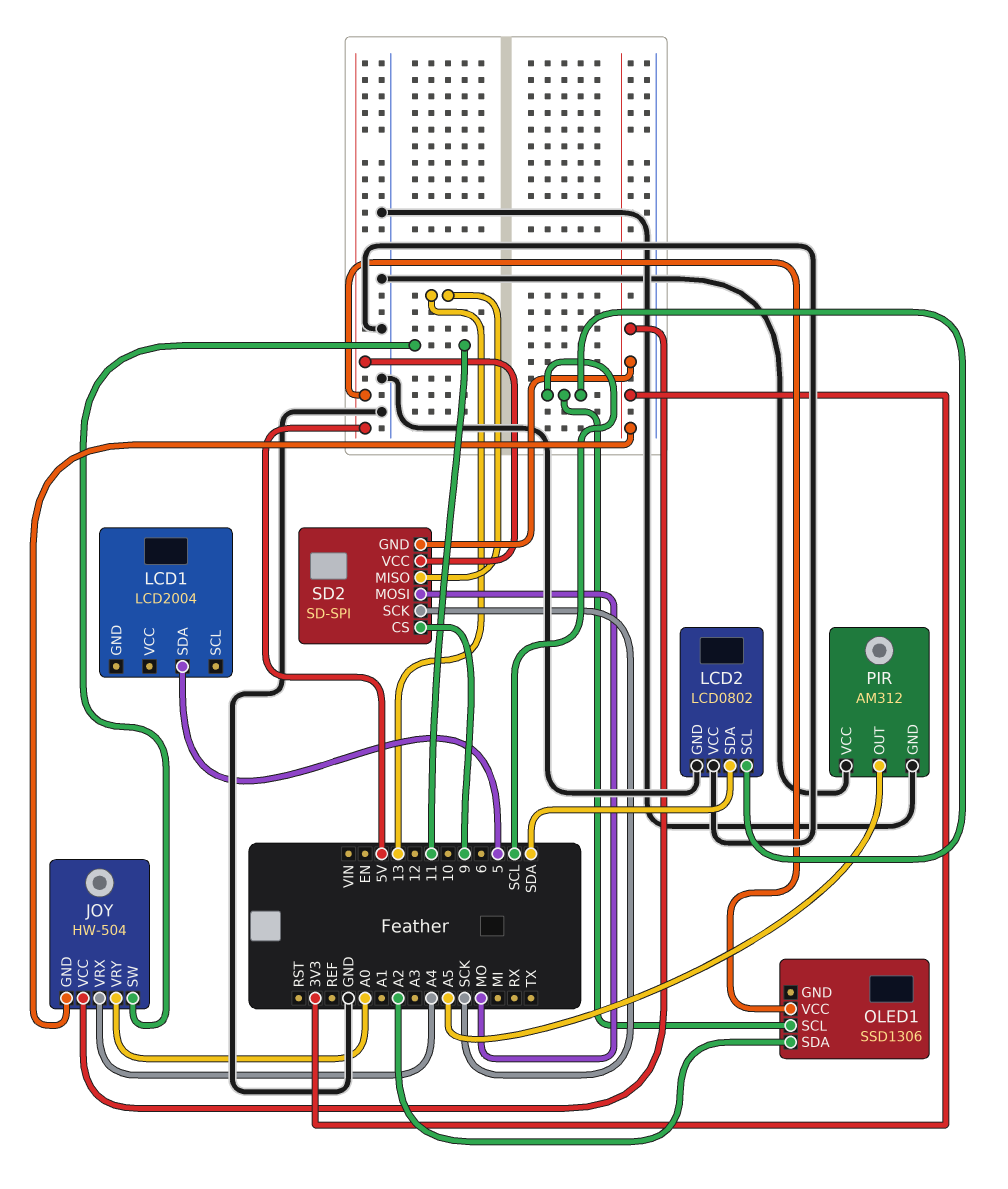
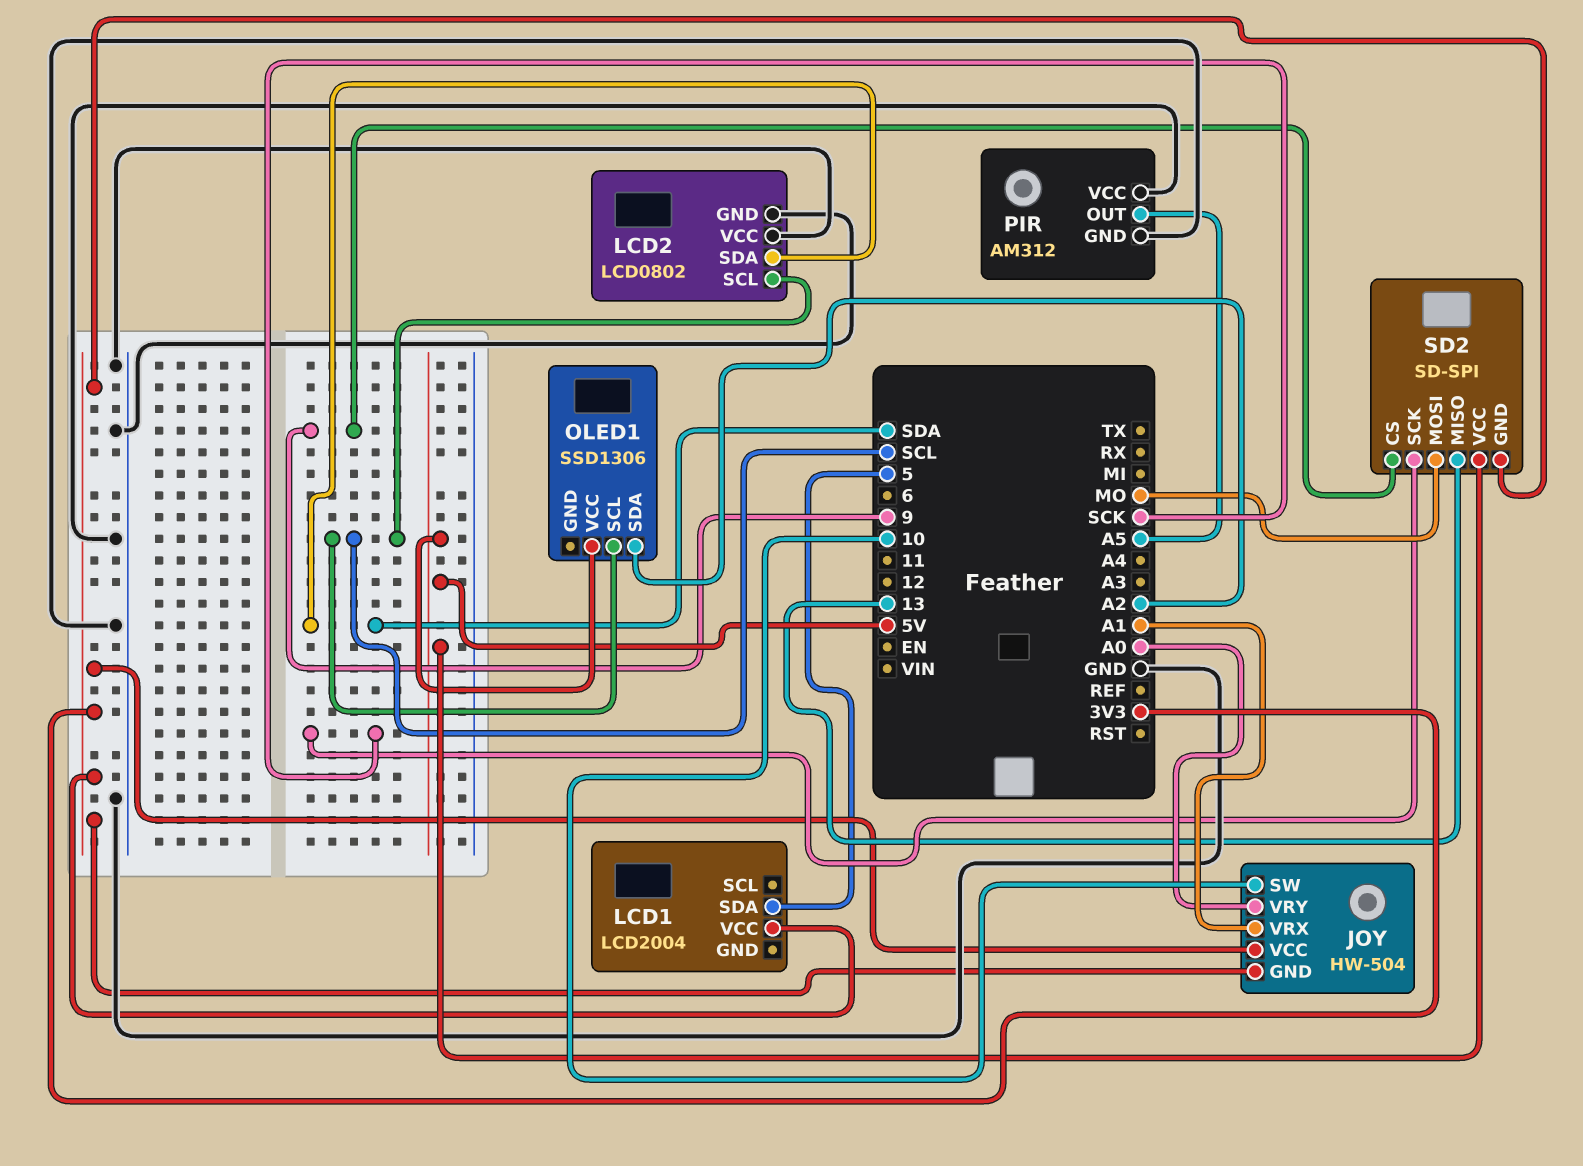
JOY pin SW: 11 -> 10
JOY pin VRX: A4 -> A1
LCD1 pin VCC: none -> 3V3

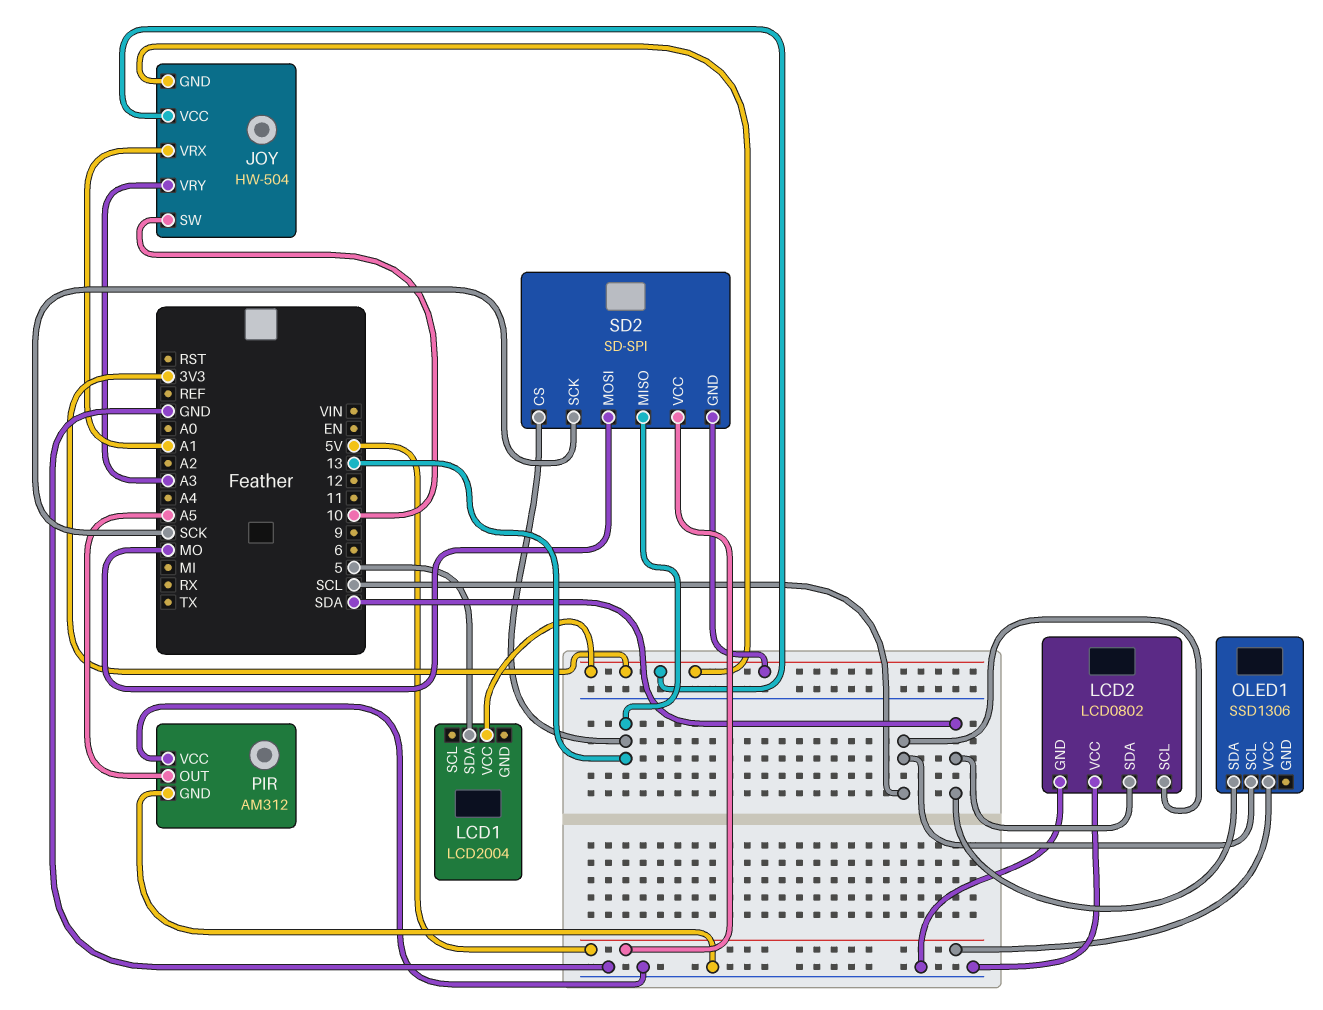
JOY pin VRY: A0 -> A3
OLED1 pin SDA: A2 -> SDA
SD2 pin CS: 9 -> 13

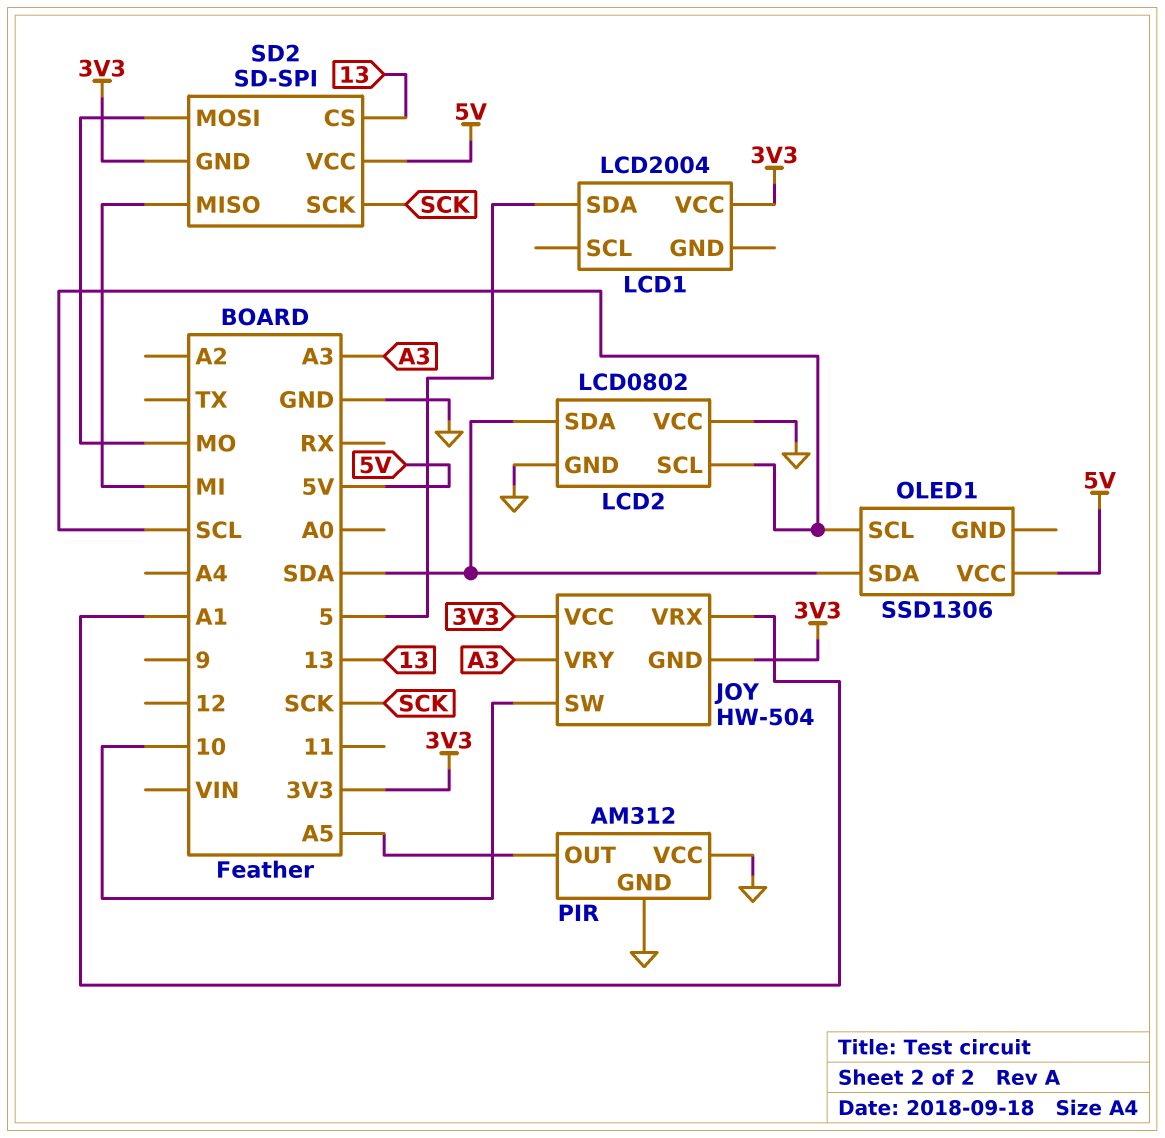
SD2 pin MISO: 13 -> MI

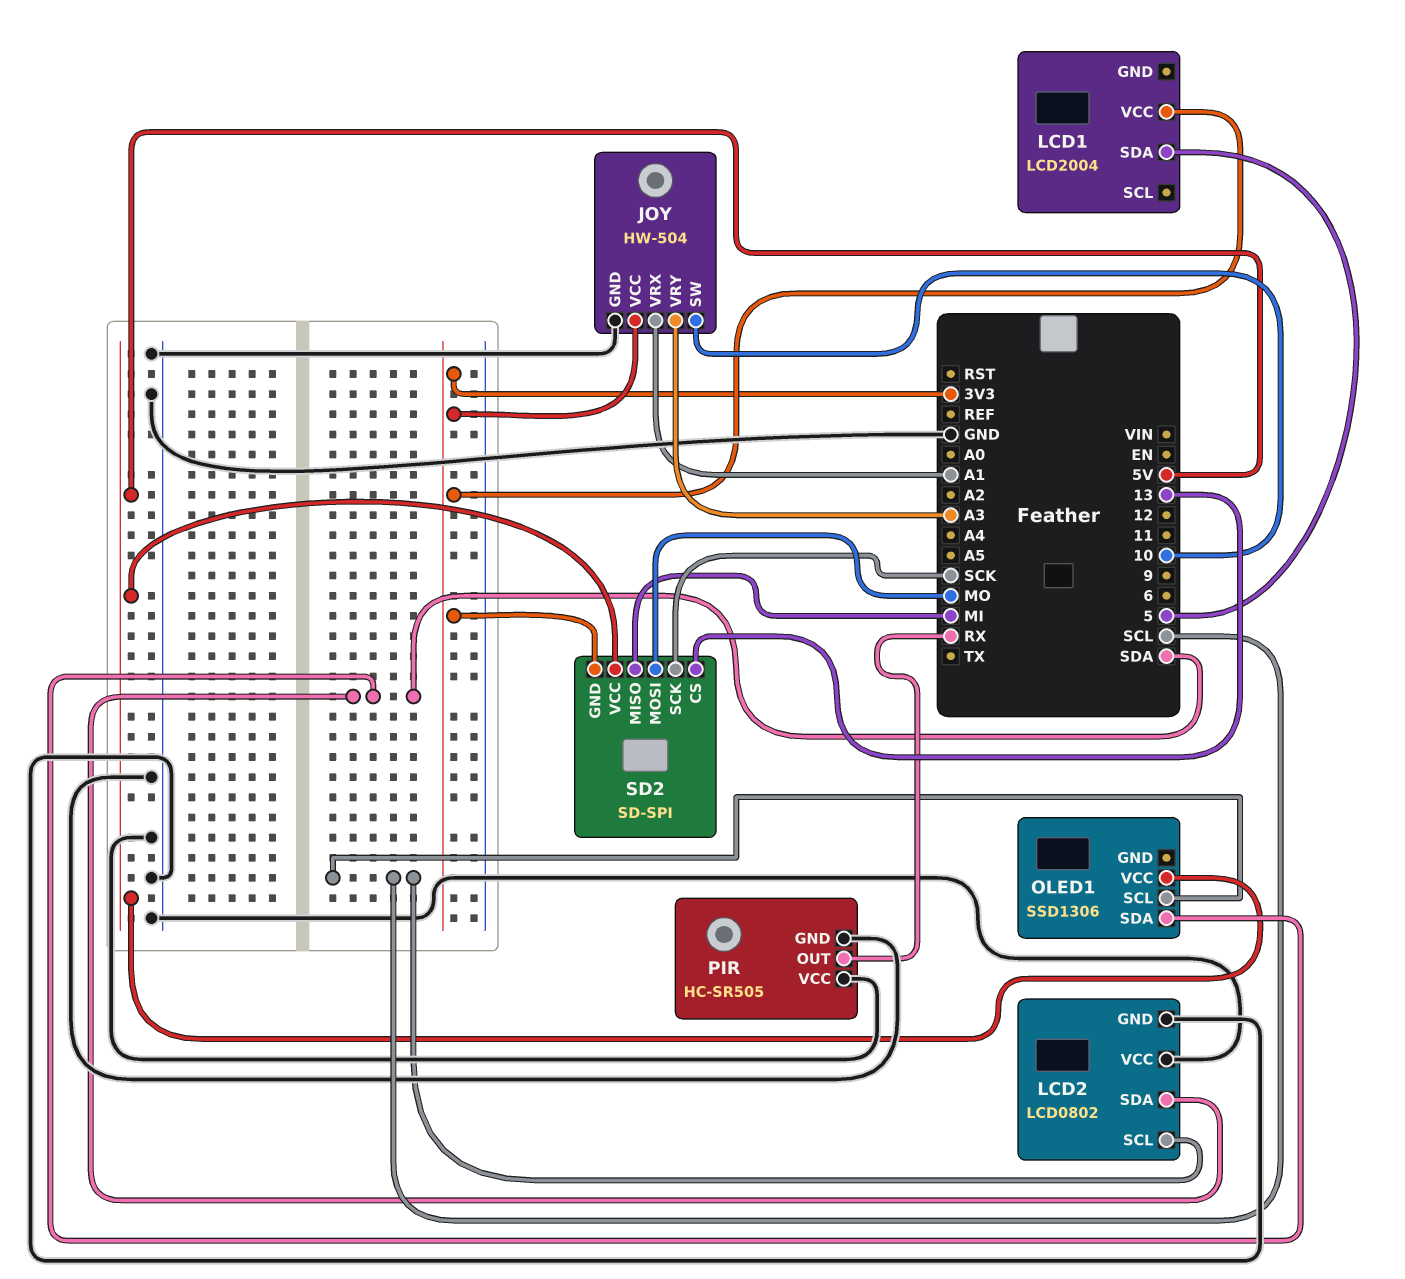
JOY pin GND: 3V3 -> GND
PIR: AM312 -> HC-SR505
PIR pin OUT: A5 -> RX

